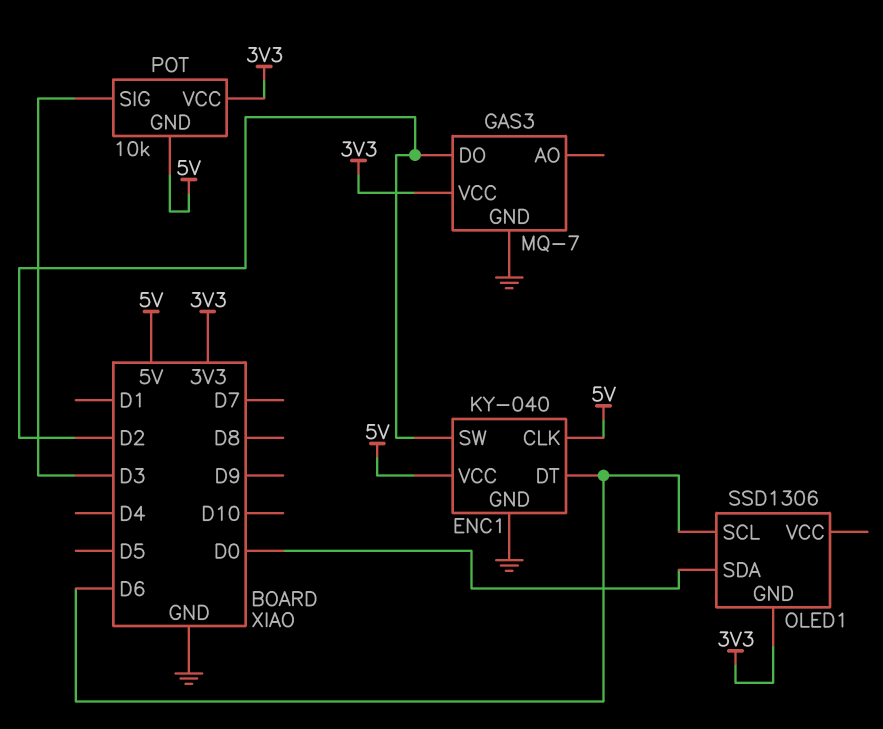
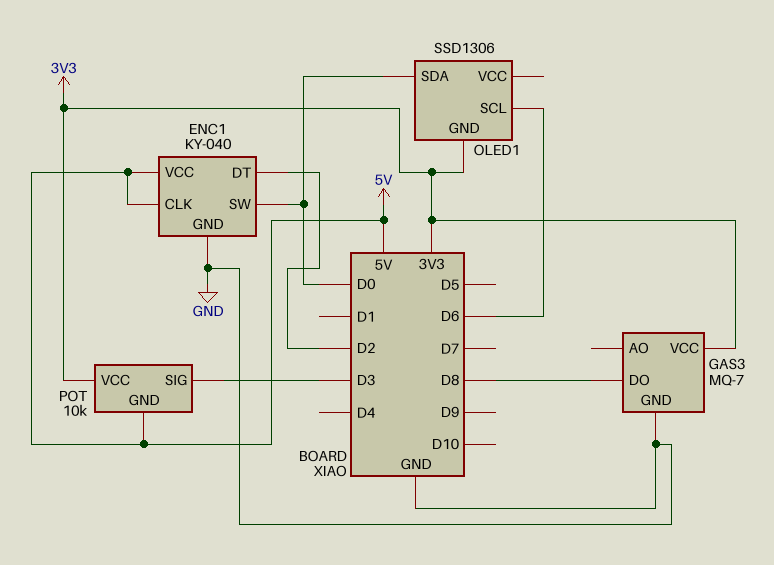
ENC1 pin DT: D6 -> D2
ENC1 pin SW: D2 -> D0
GAS3 pin DO: D2 -> D8

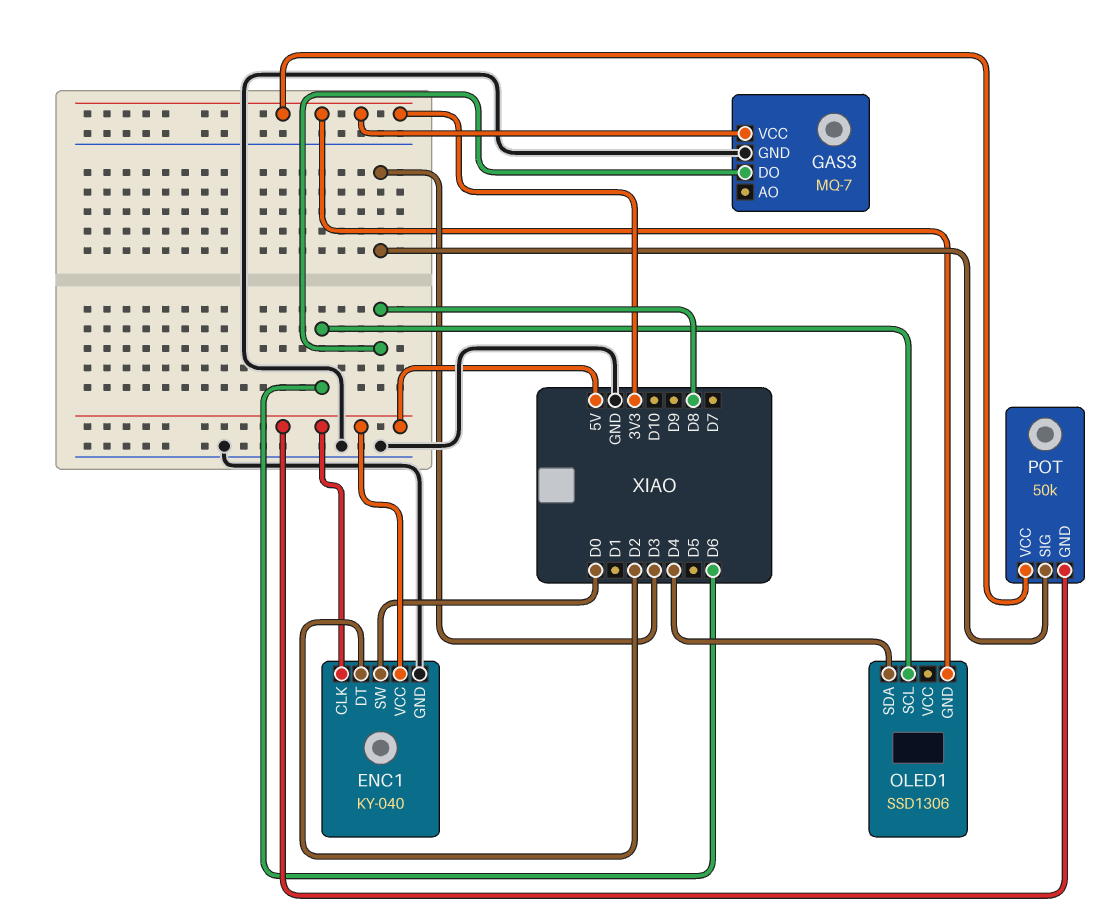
OLED1 pin SDA: D0 -> D4
POT: 10k -> 50k

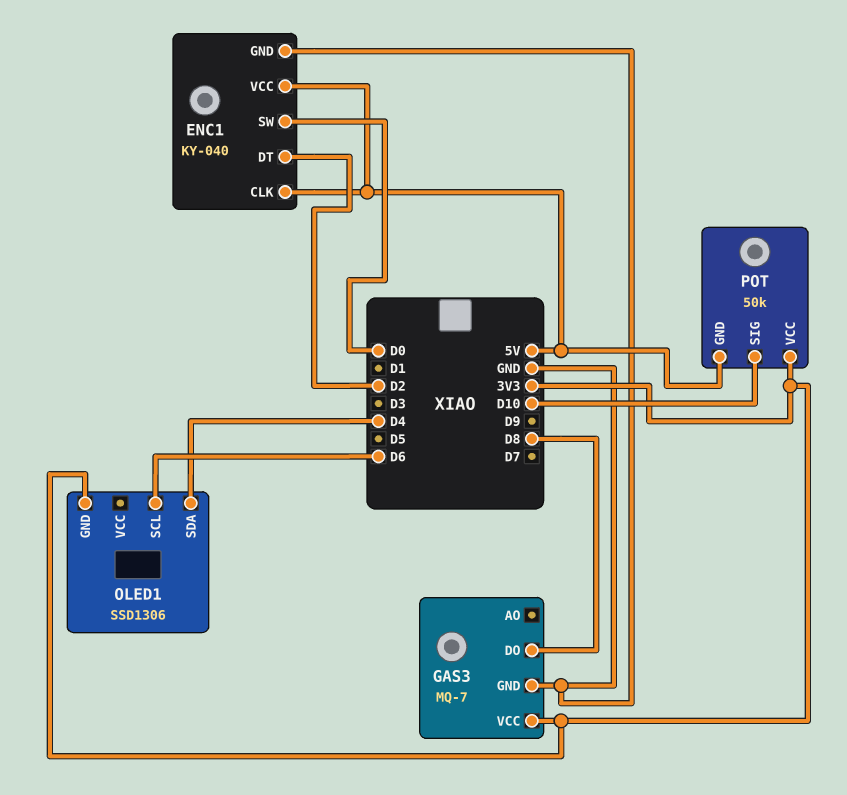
POT pin SIG: D3 -> D10

